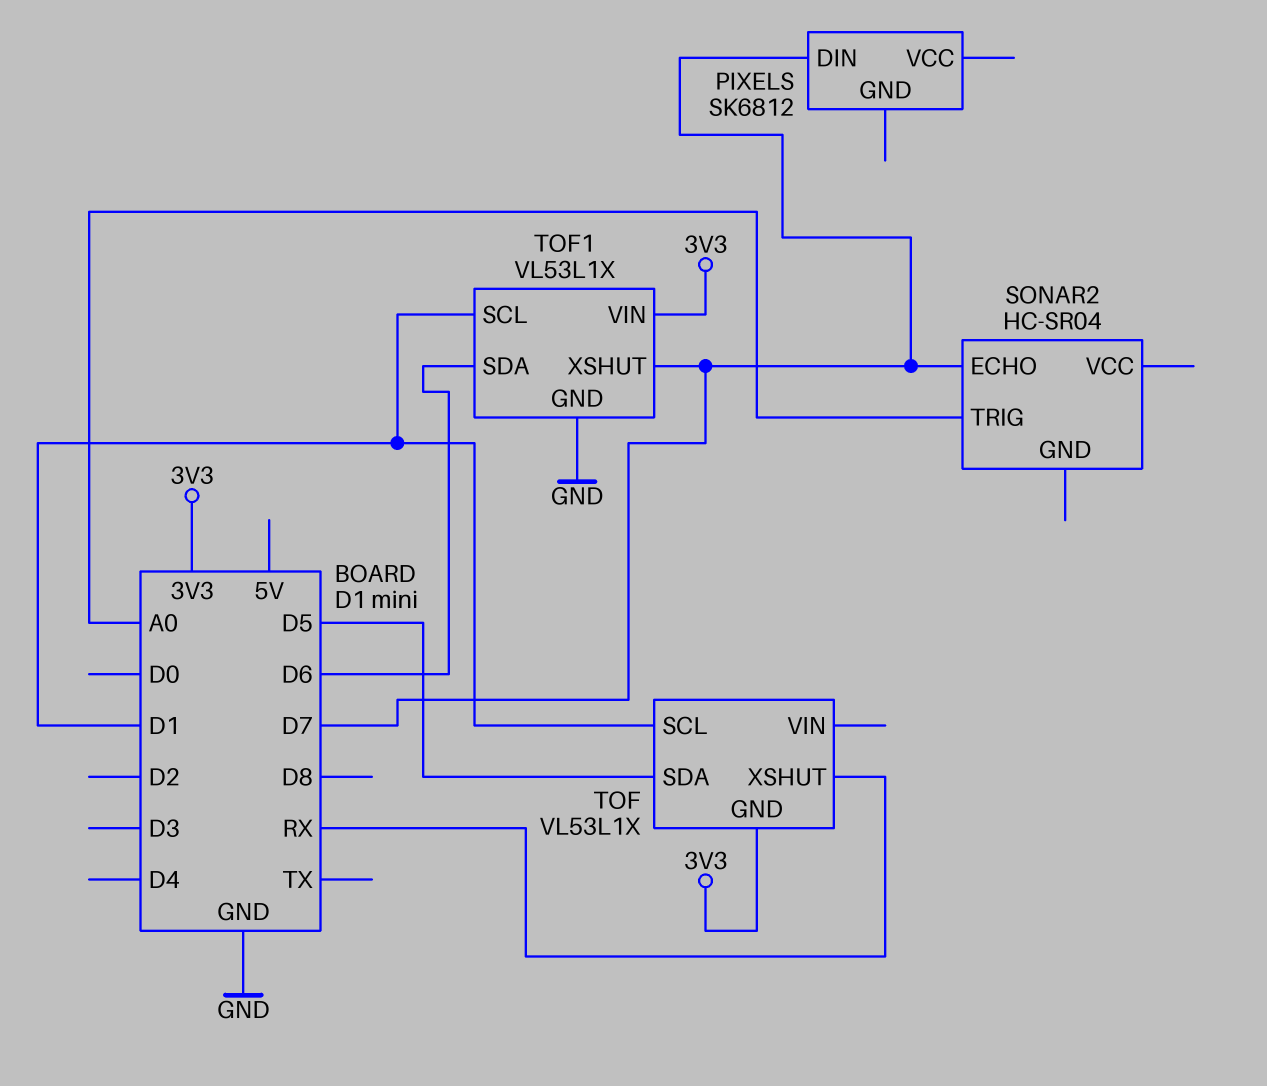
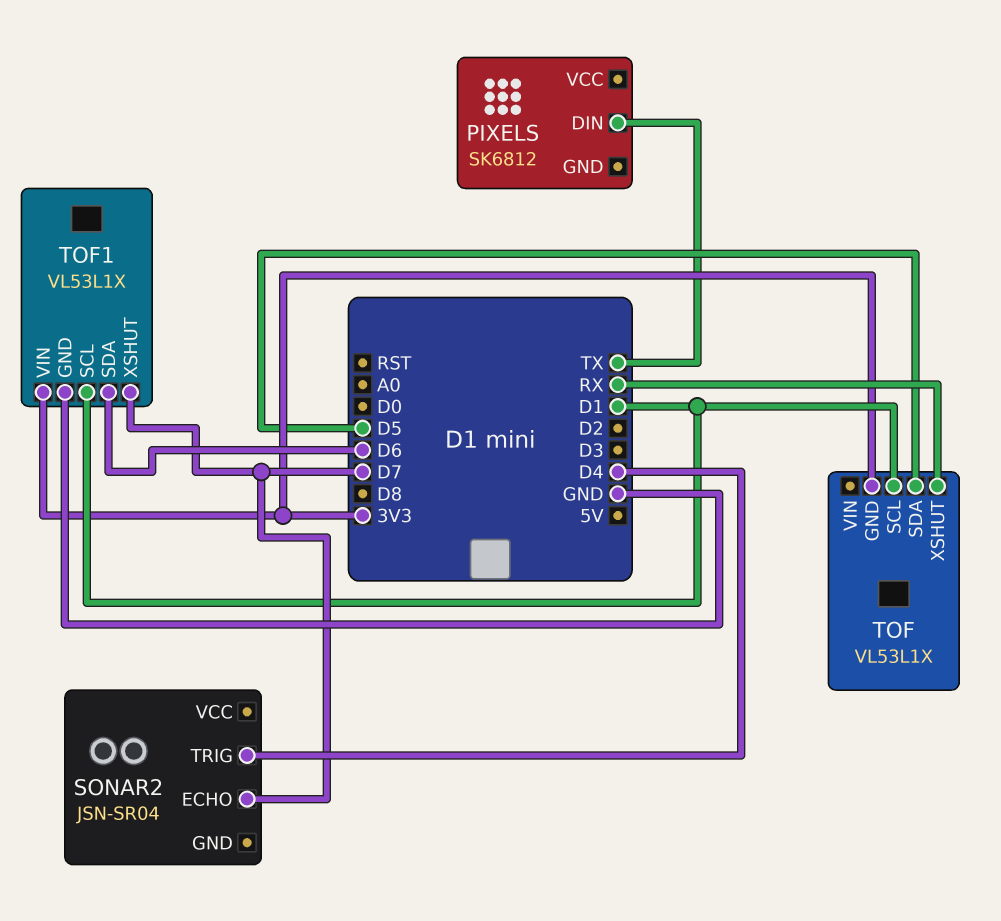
PIXELS pin DIN: D7 -> TX
SONAR2: HC-SR04 -> JSN-SR04
SONAR2 pin TRIG: A0 -> D4

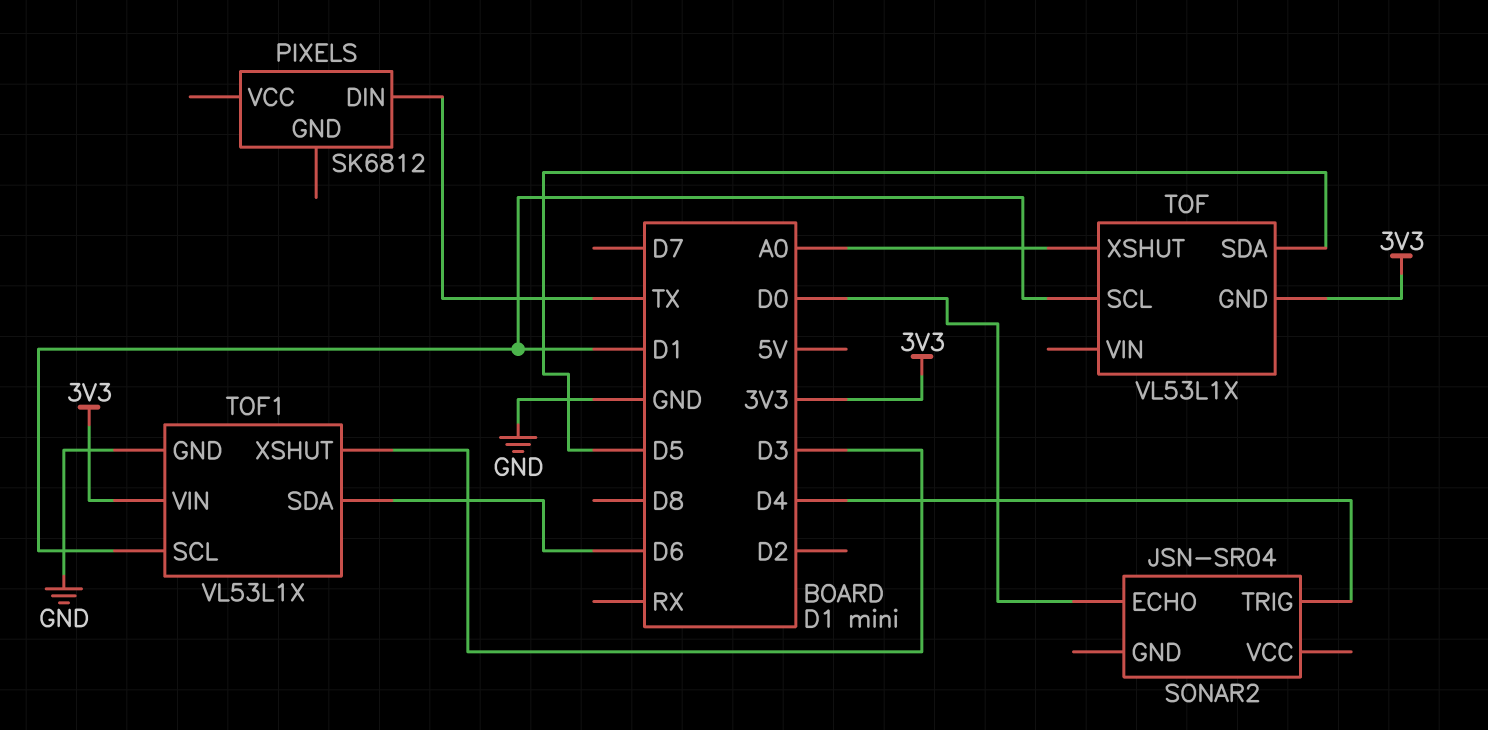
SONAR2 pin ECHO: D7 -> D0
TOF pin XSHUT: RX -> A0
TOF1 pin XSHUT: D7 -> D3

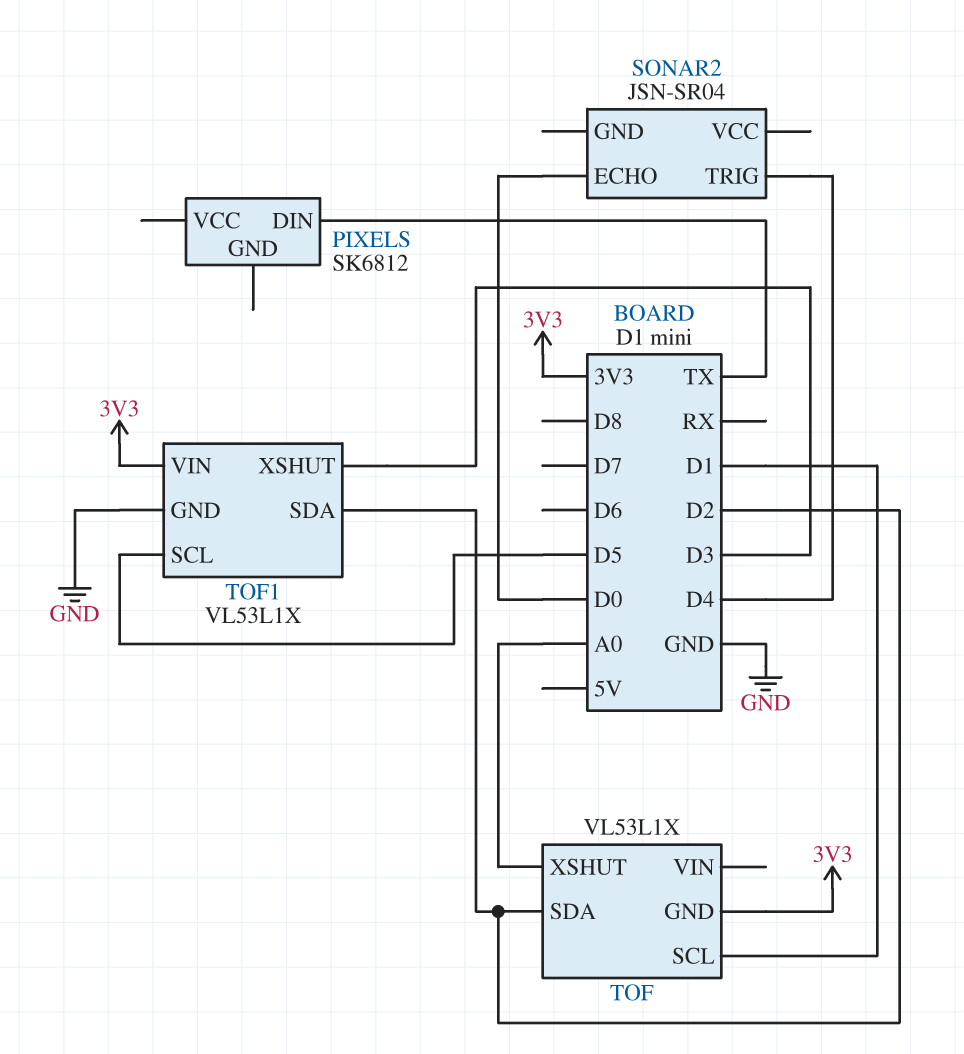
TOF pin SDA: D5 -> D2
TOF1 pin SCL: D1 -> D5
TOF1 pin SDA: D6 -> D2

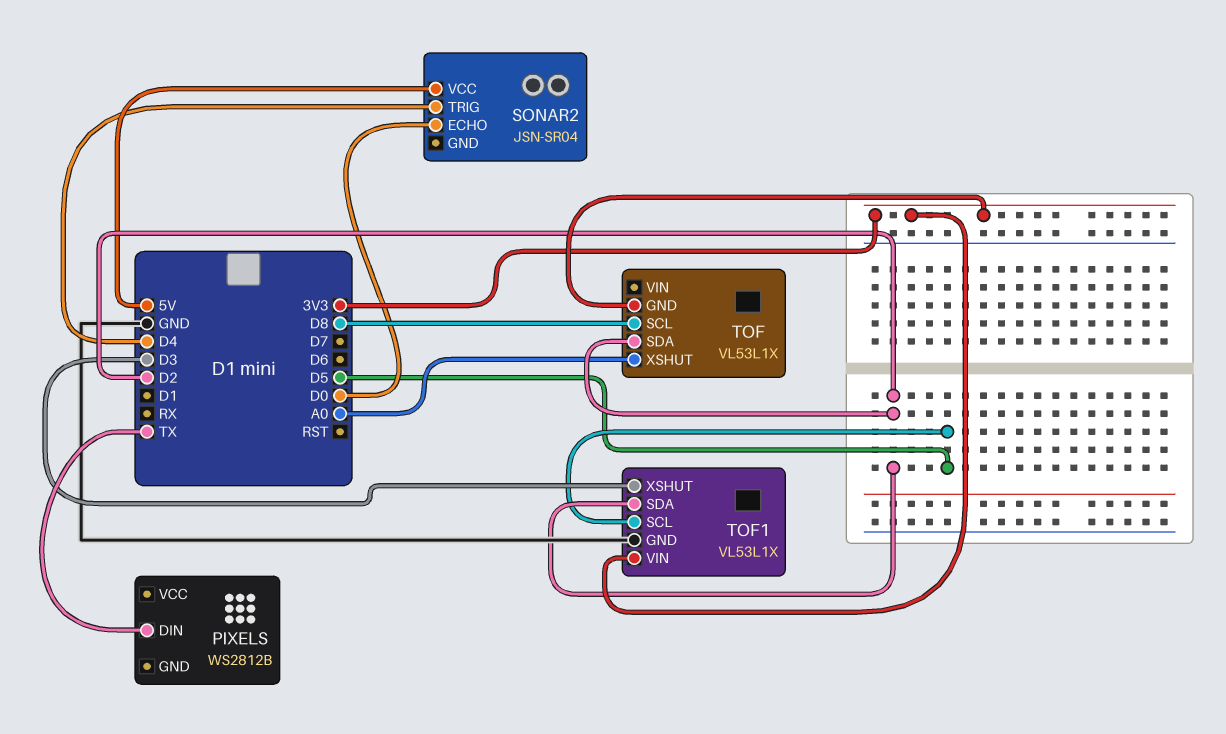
PIXELS: SK6812 -> WS2812B
SONAR2 pin VCC: none -> 5V
TOF pin SCL: D1 -> D8

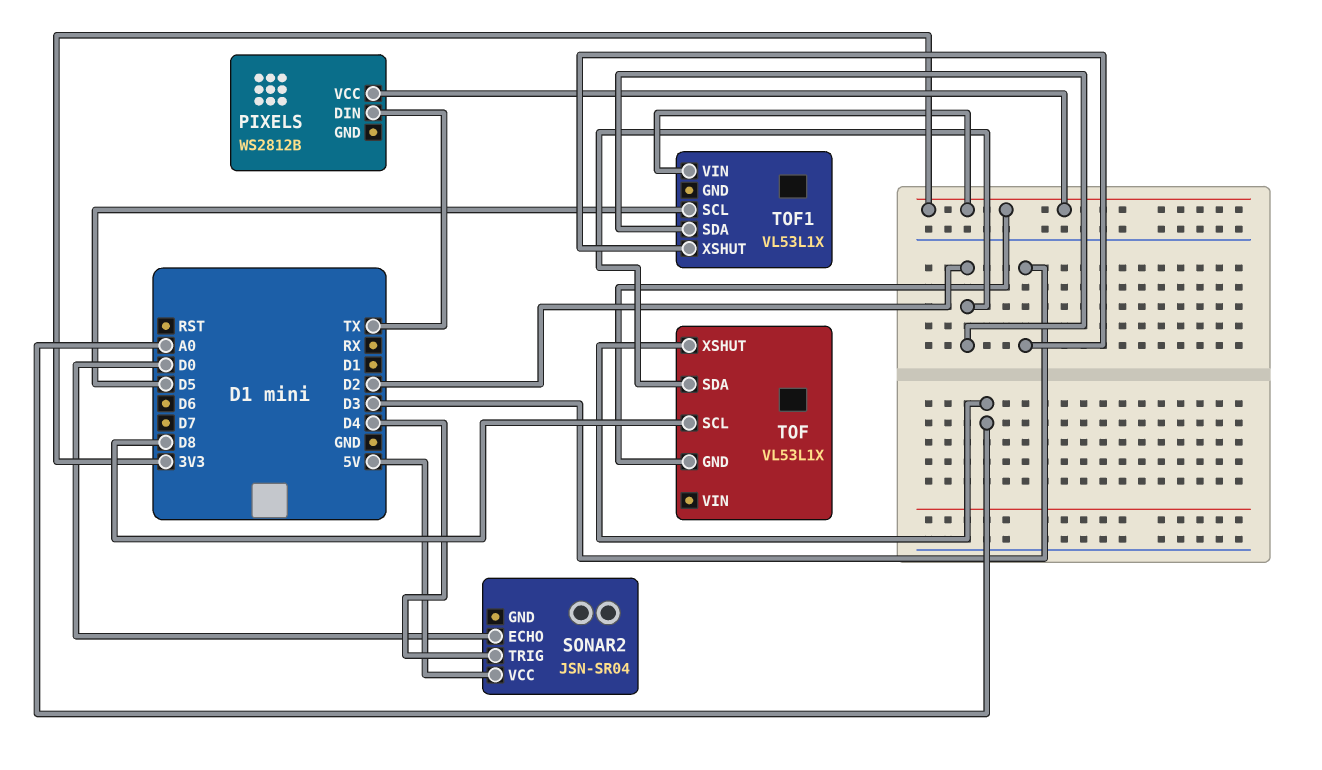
PIXELS pin VCC: none -> 3V3
TOF1 pin GND: GND -> none

